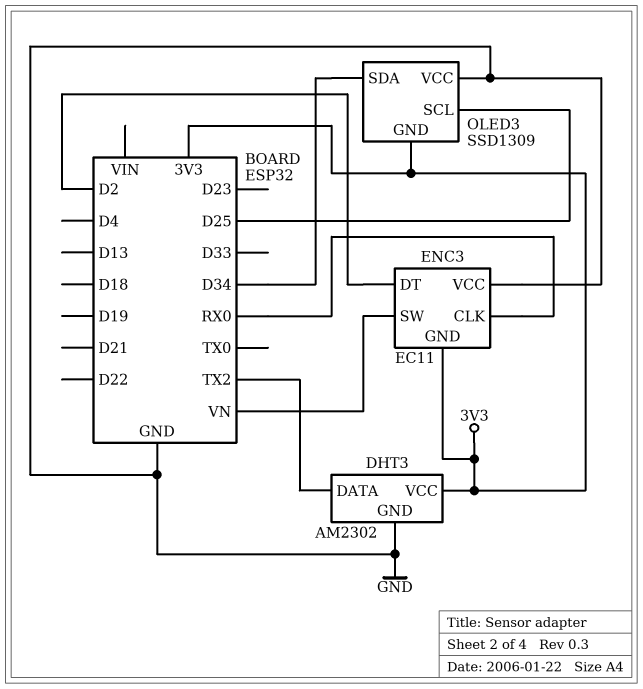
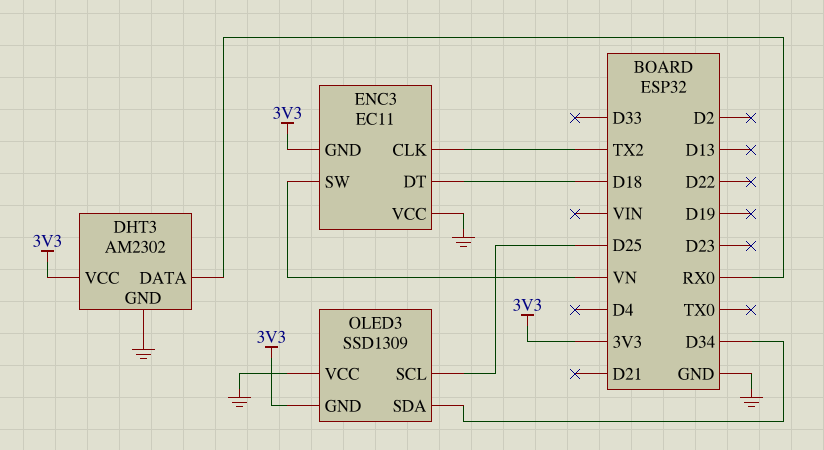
DHT3 pin DATA: TX2 -> RX0
ENC3 pin CLK: RX0 -> TX2
ENC3 pin DT: D2 -> D18

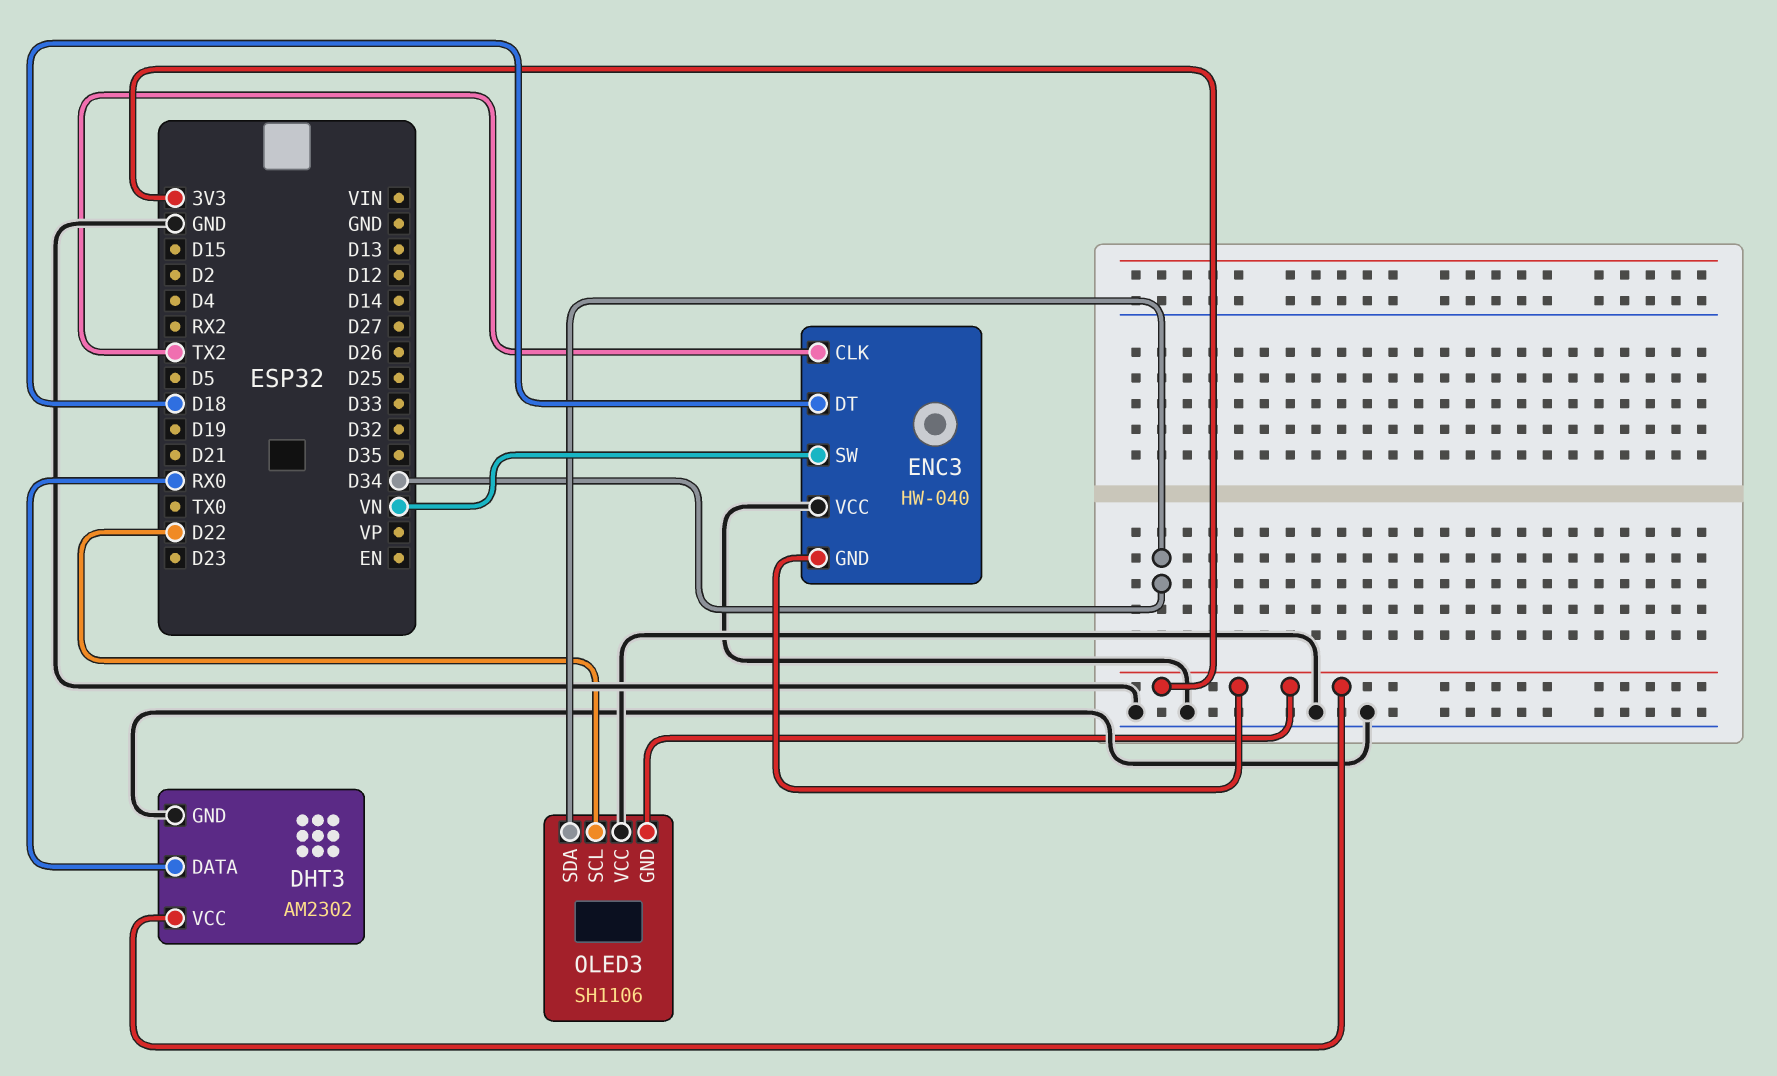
ENC3: EC11 -> HW-040
OLED3: SSD1309 -> SH1106
OLED3 pin SCL: D25 -> D22

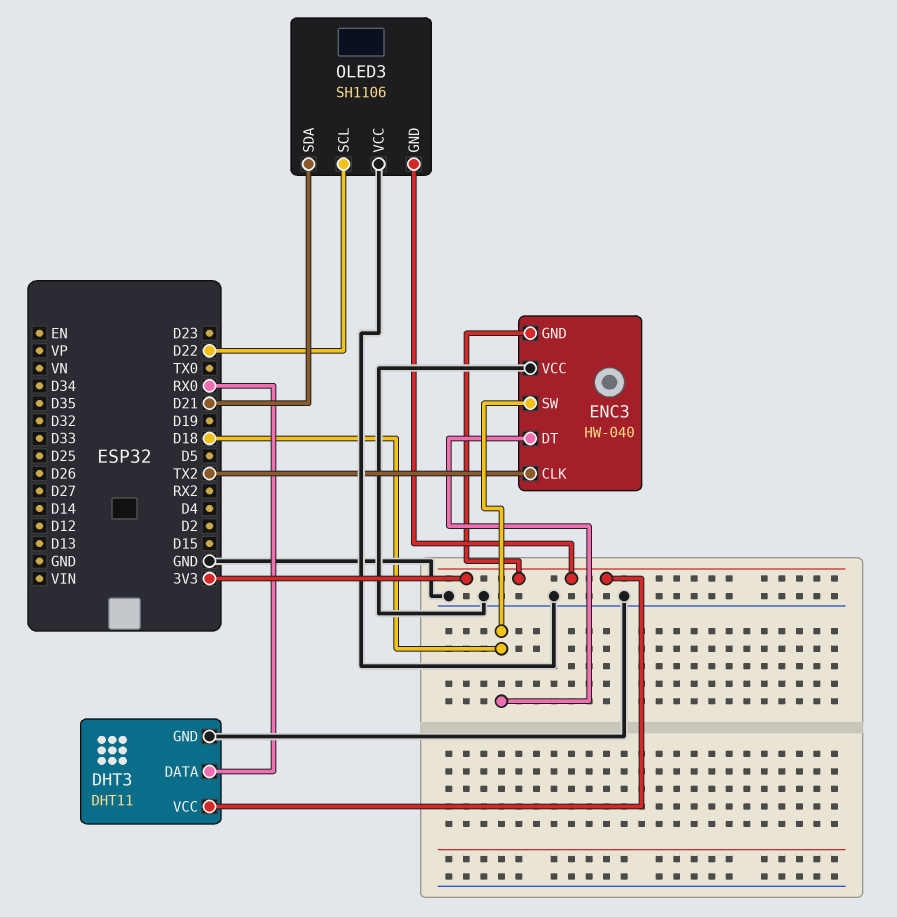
DHT3: AM2302 -> DHT11
ENC3 pin SW: VN -> D18
OLED3 pin SDA: D34 -> D21

